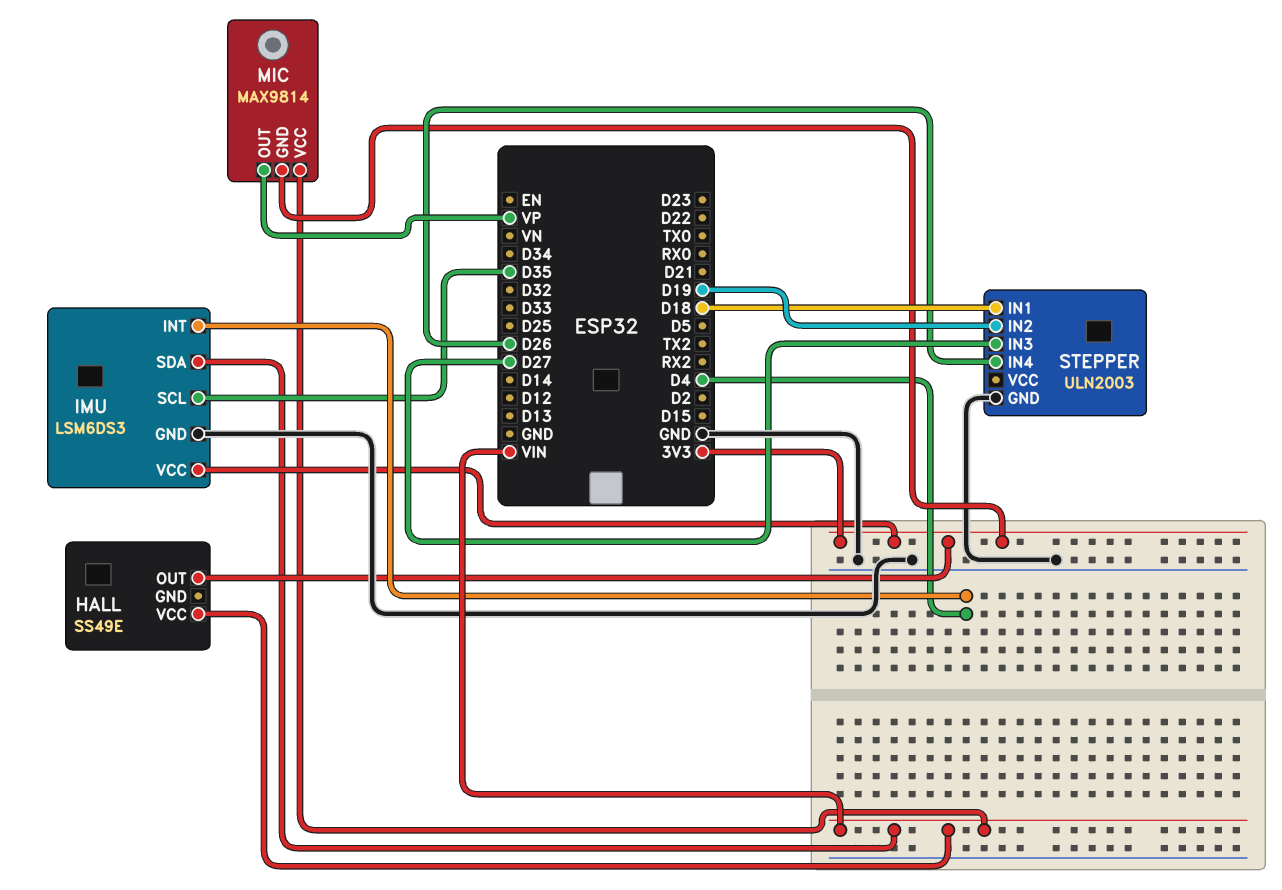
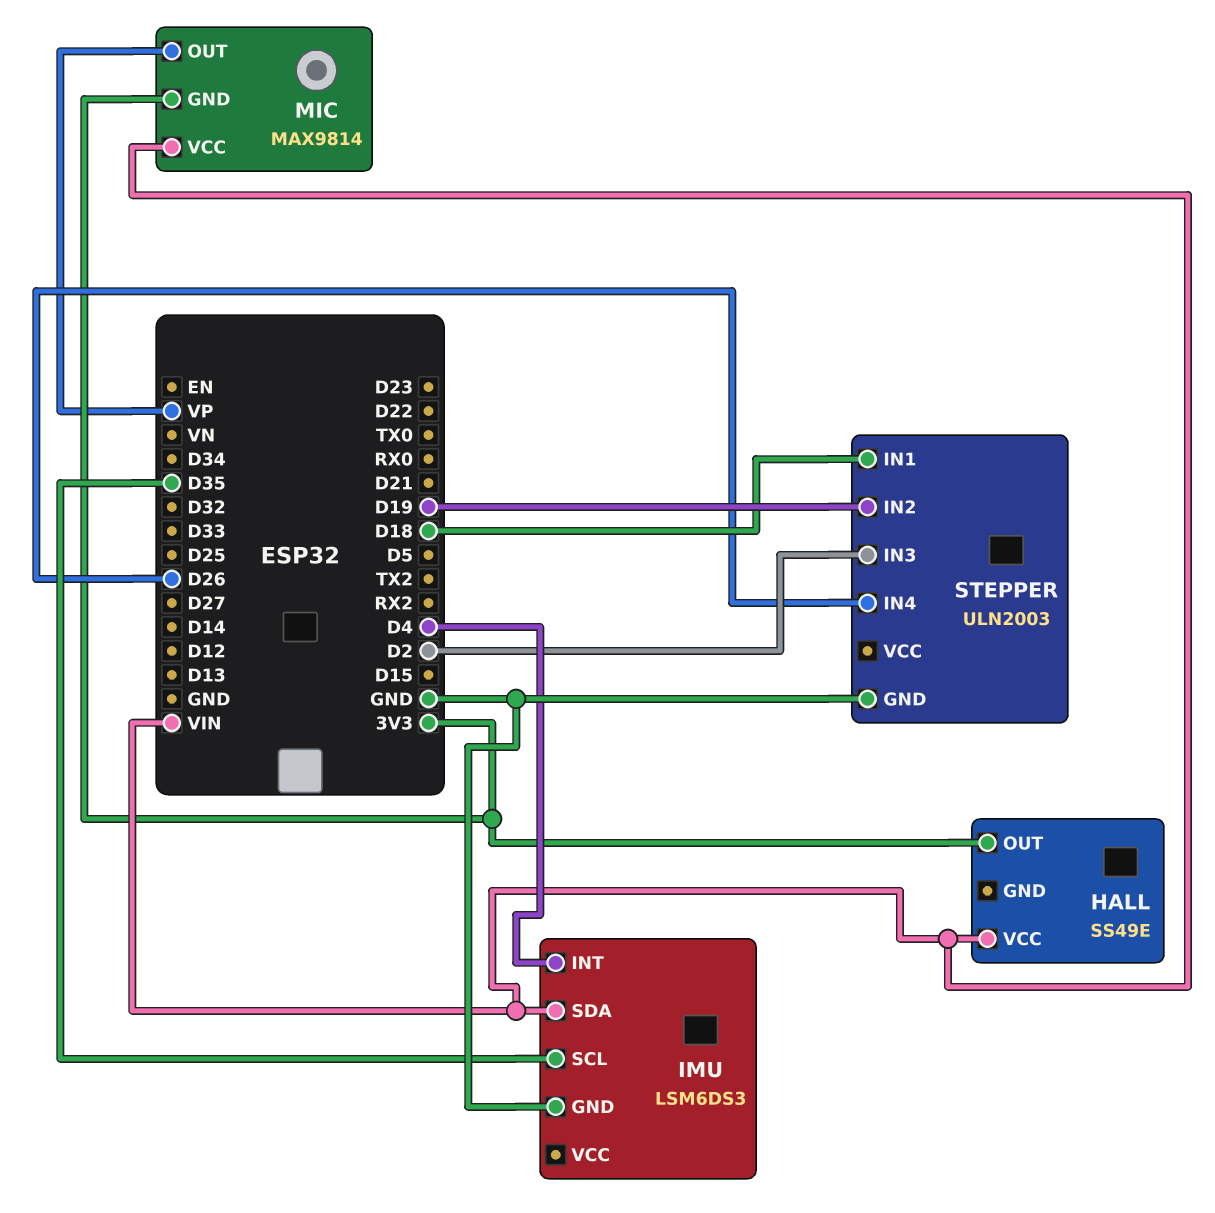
IMU pin VCC: 3V3 -> none
STEPPER pin IN3: D27 -> D2

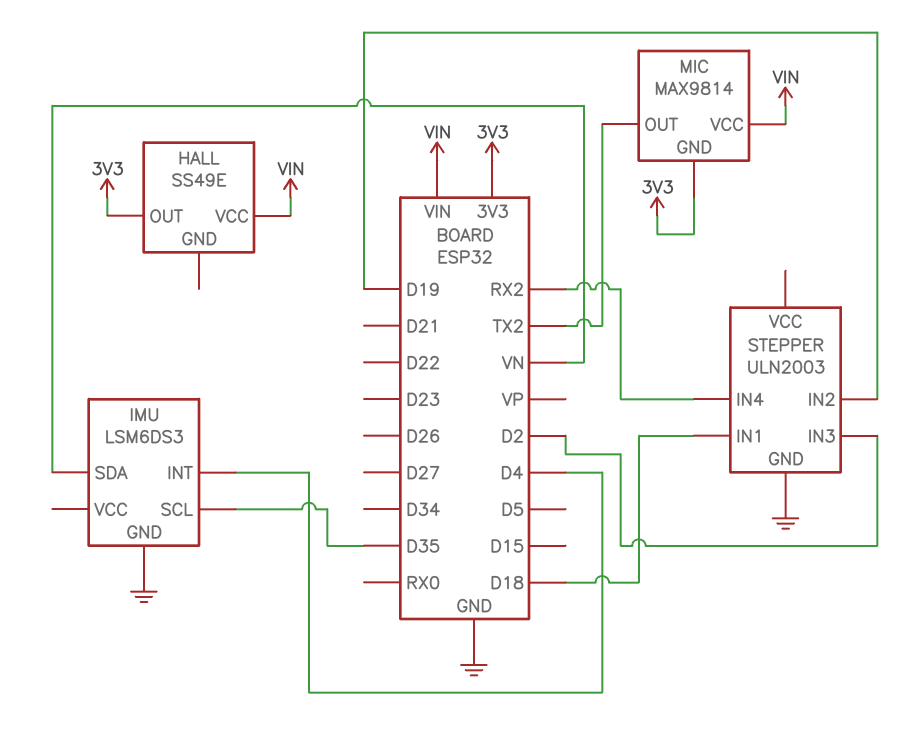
IMU pin SDA: VIN -> VN
MIC pin OUT: VP -> TX2
STEPPER pin IN4: D26 -> RX2

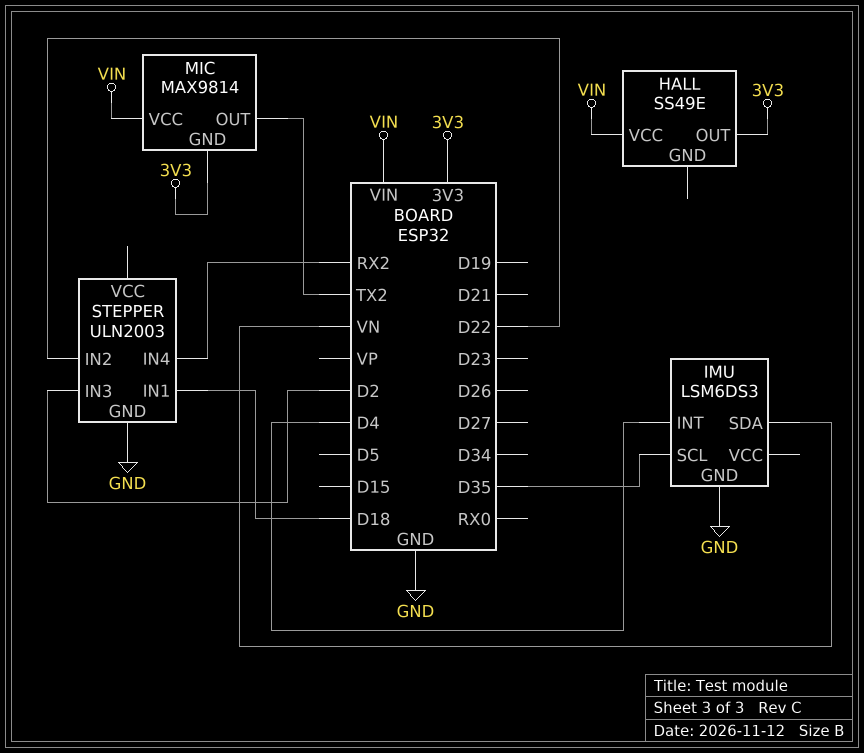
STEPPER pin IN2: D19 -> D22

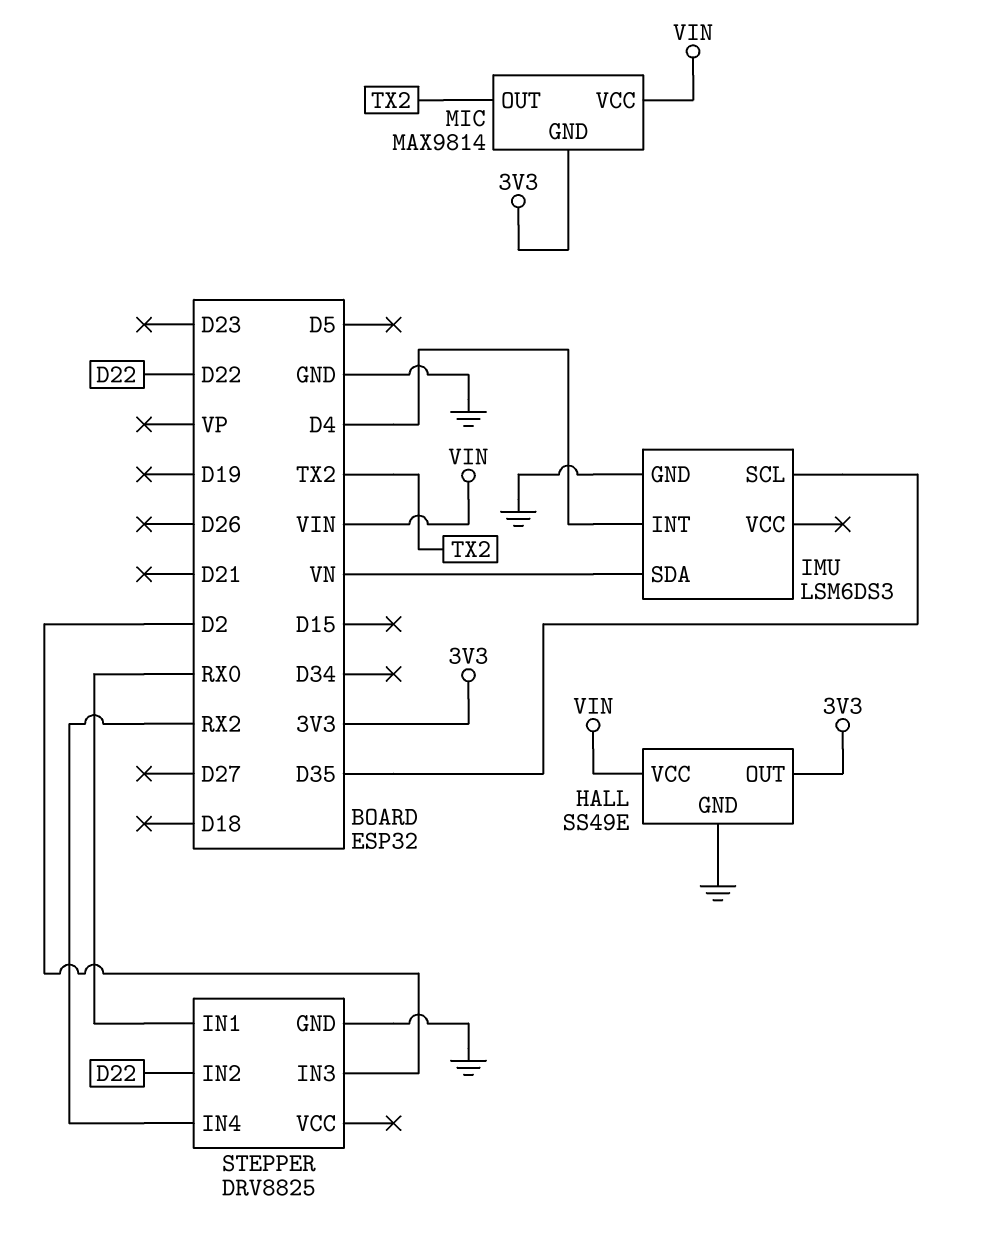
HALL pin GND: none -> GND
STEPPER: ULN2003 -> DRV8825
STEPPER pin IN1: D18 -> RX0

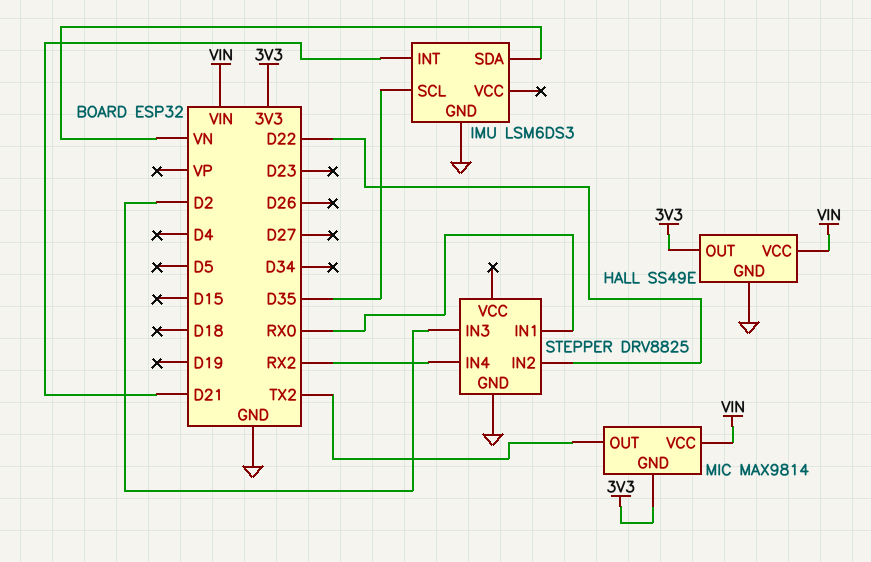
IMU pin INT: D4 -> D21

